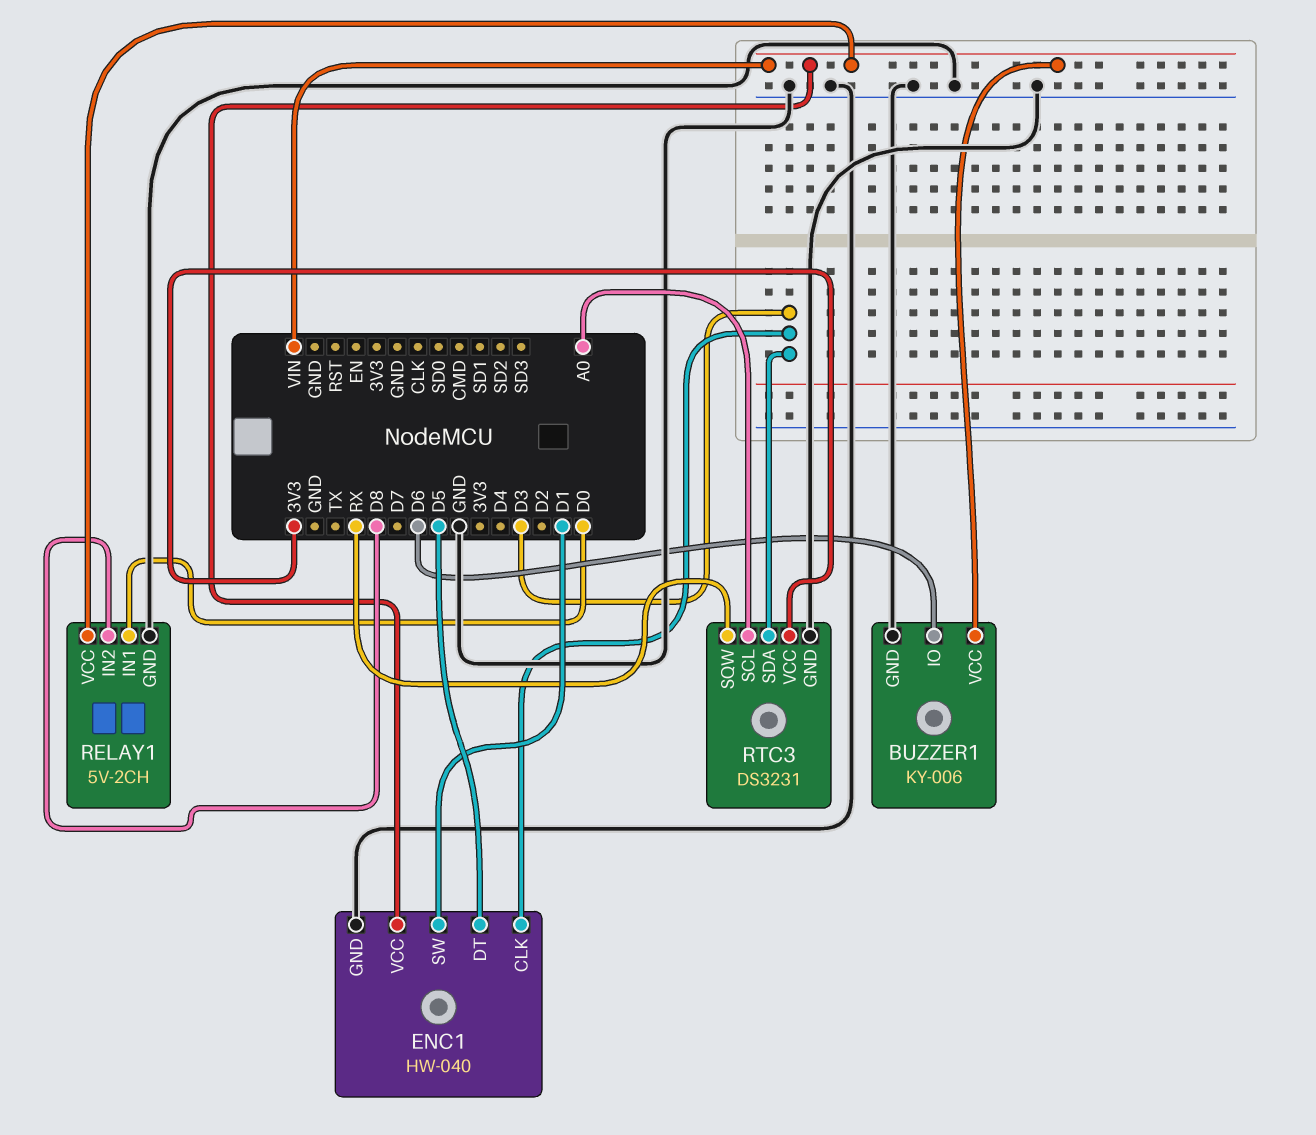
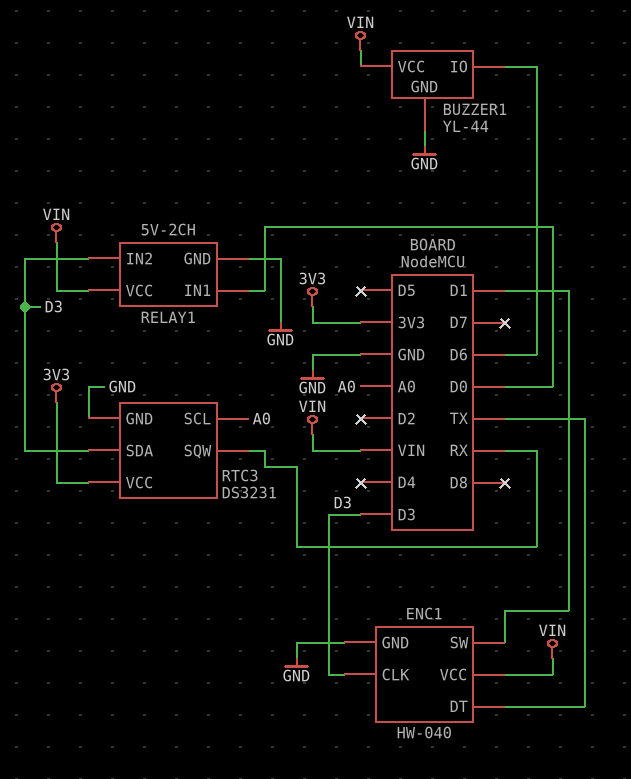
BUZZER1: KY-006 -> YL-44
ENC1 pin DT: D5 -> TX
RELAY1 pin IN2: D8 -> D3

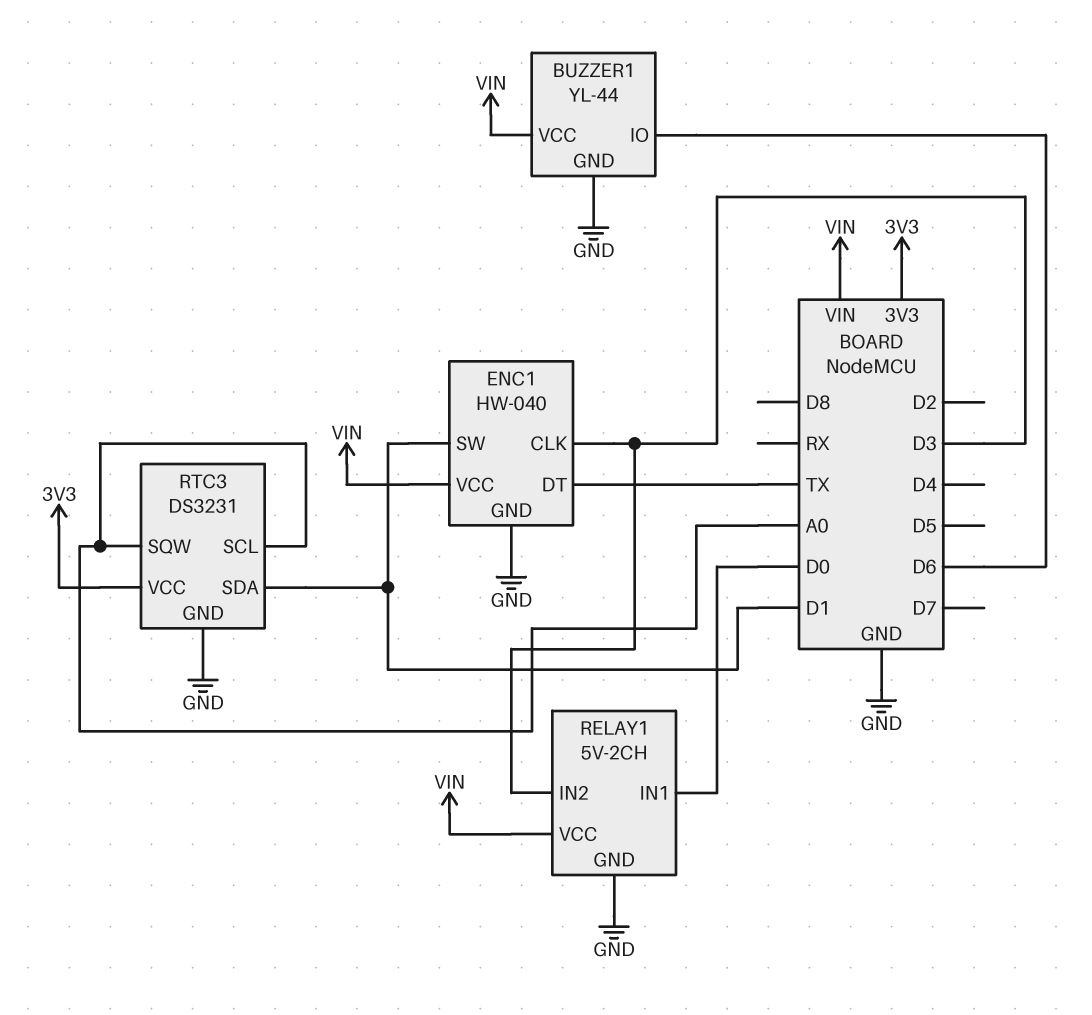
RTC3 pin SDA: D3 -> D1
RTC3 pin SQW: RX -> A0

